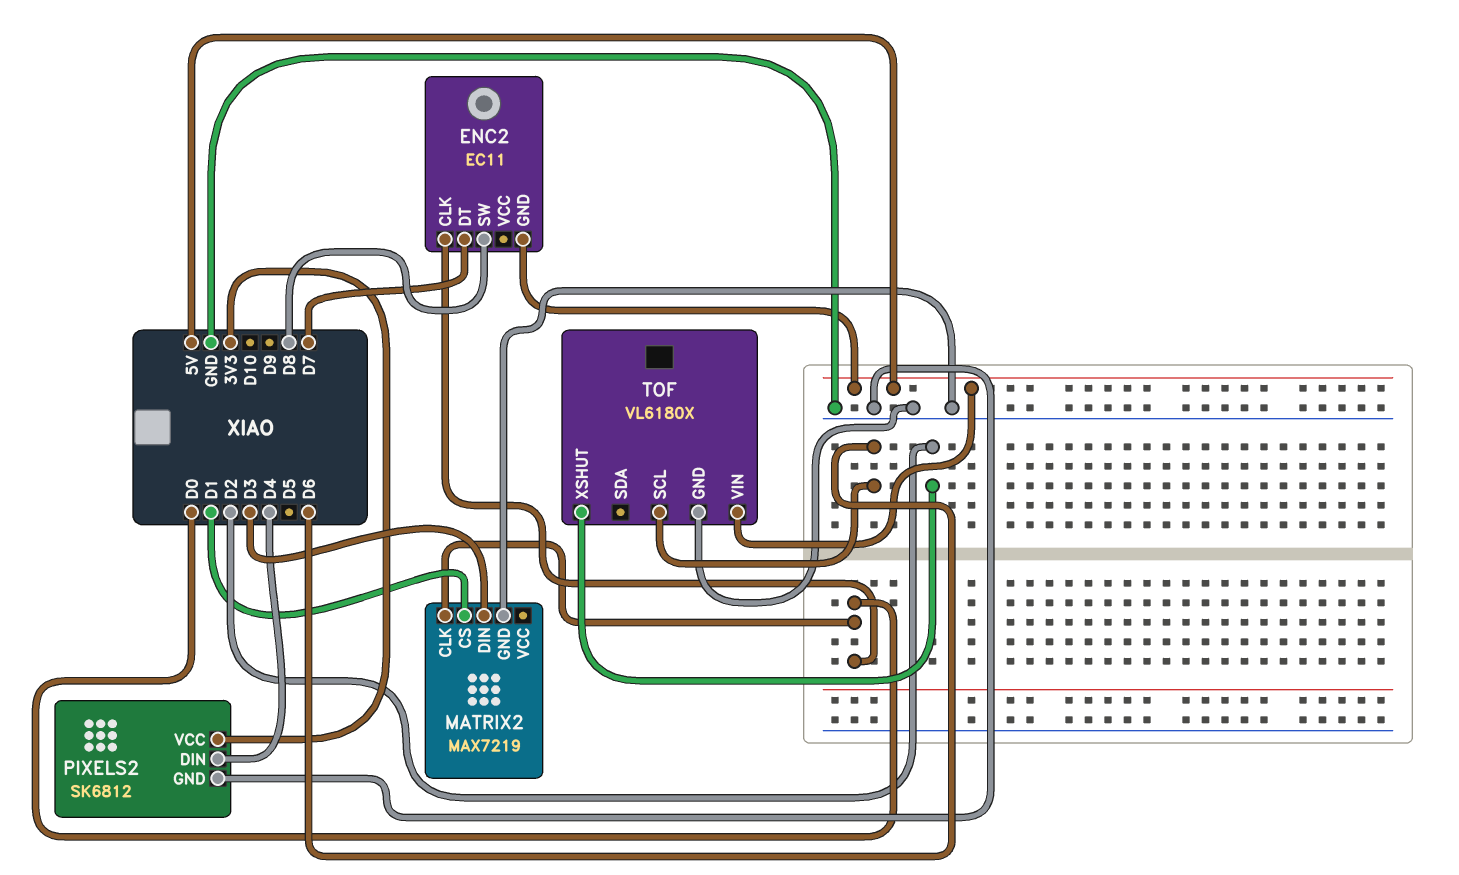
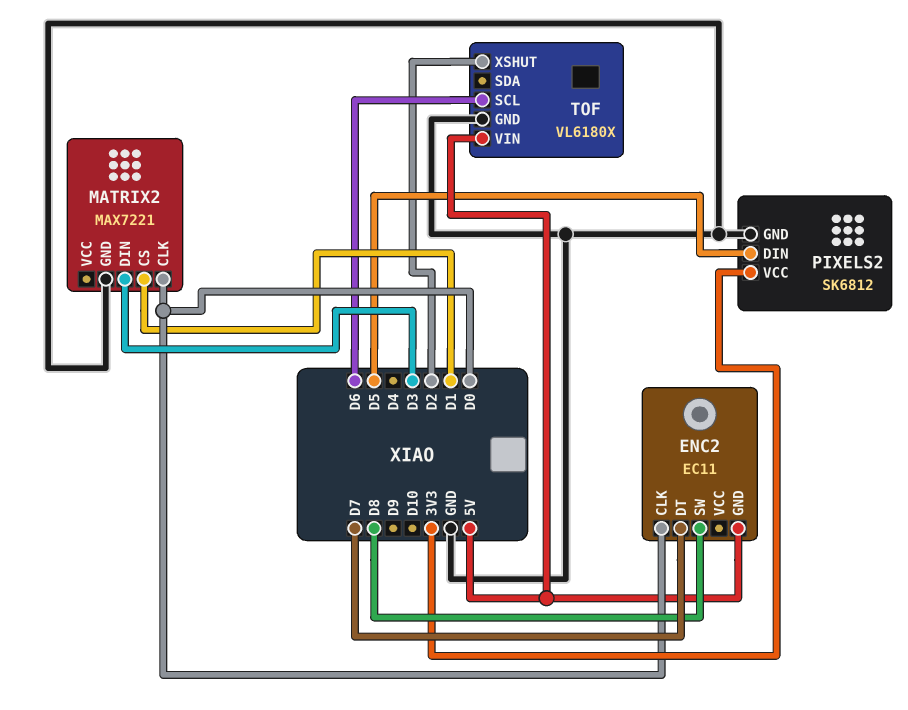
MATRIX2: MAX7219 -> MAX7221
PIXELS2 pin DIN: D4 -> D5

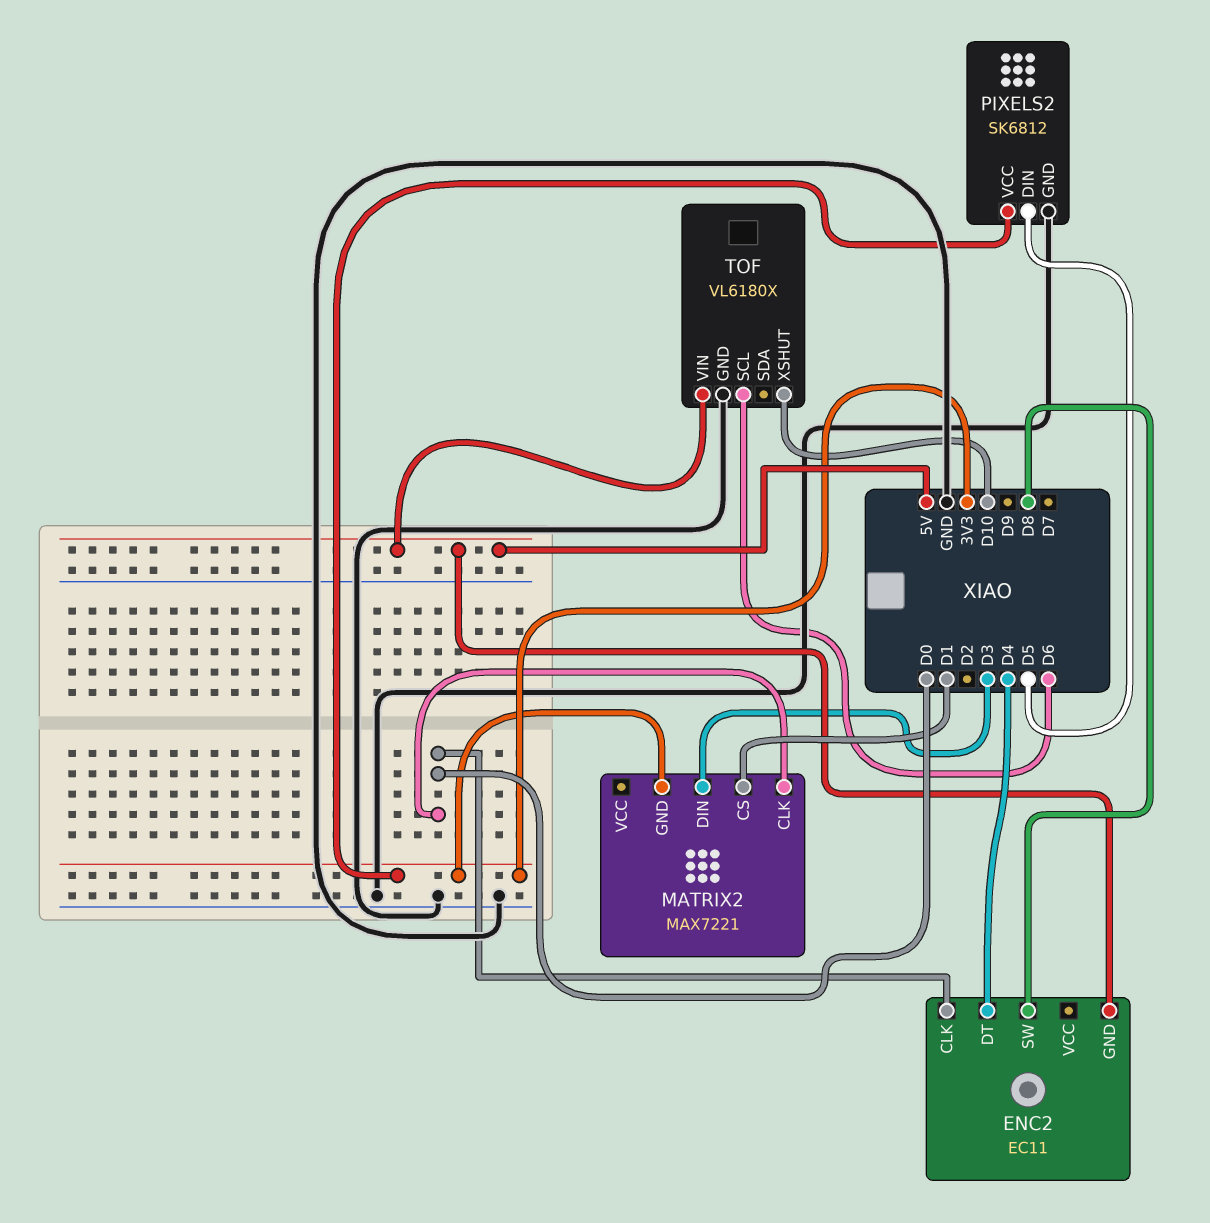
ENC2 pin DT: D7 -> D4
MATRIX2 pin GND: GND -> 3V3
TOF pin XSHUT: D2 -> D10

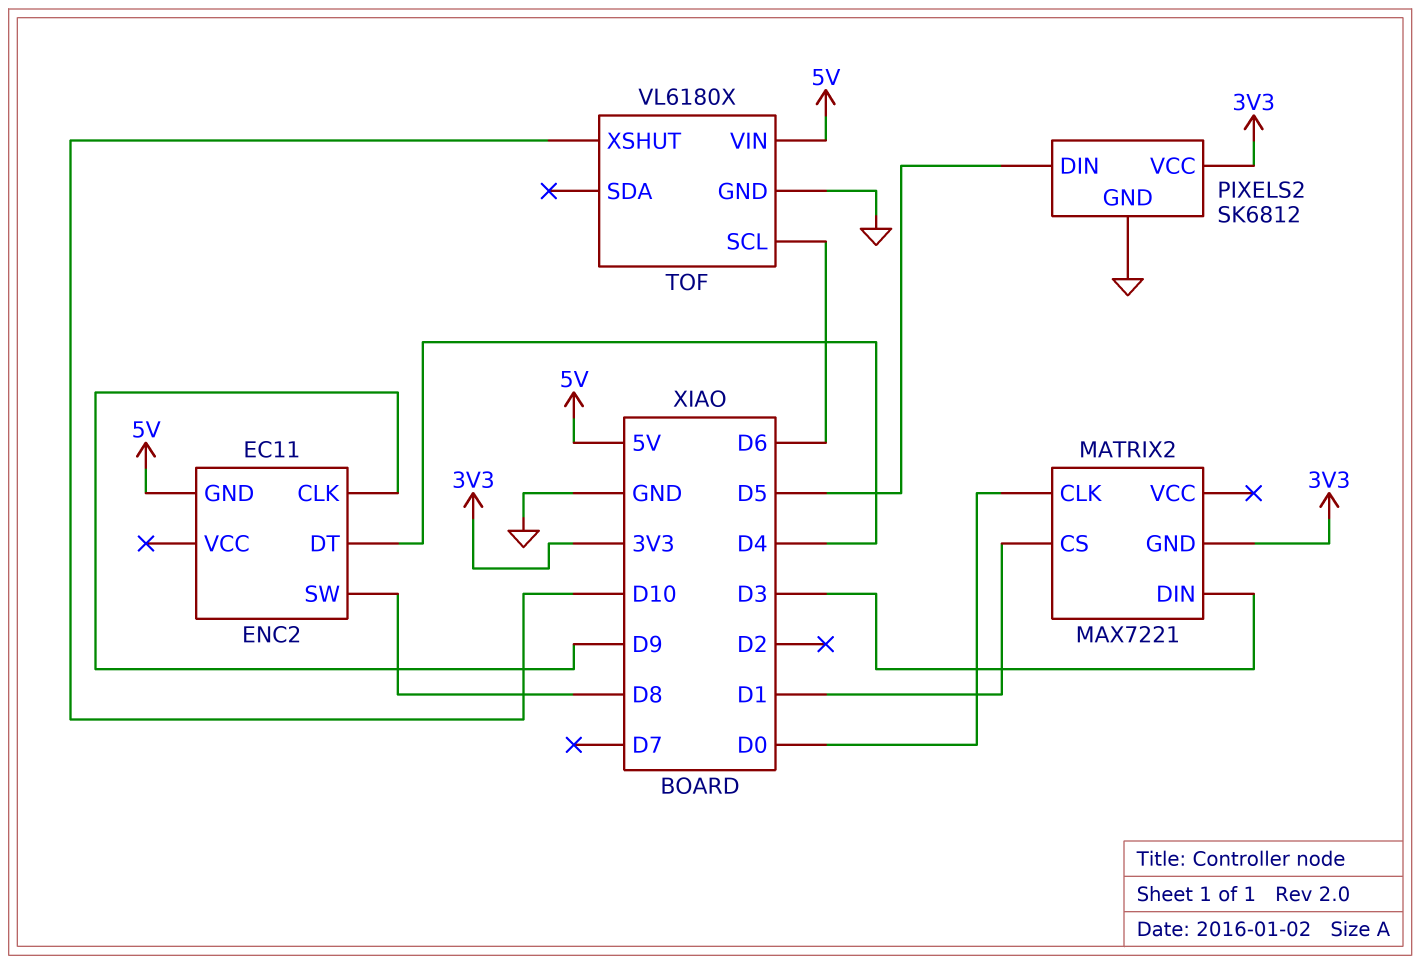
ENC2 pin CLK: D0 -> D9

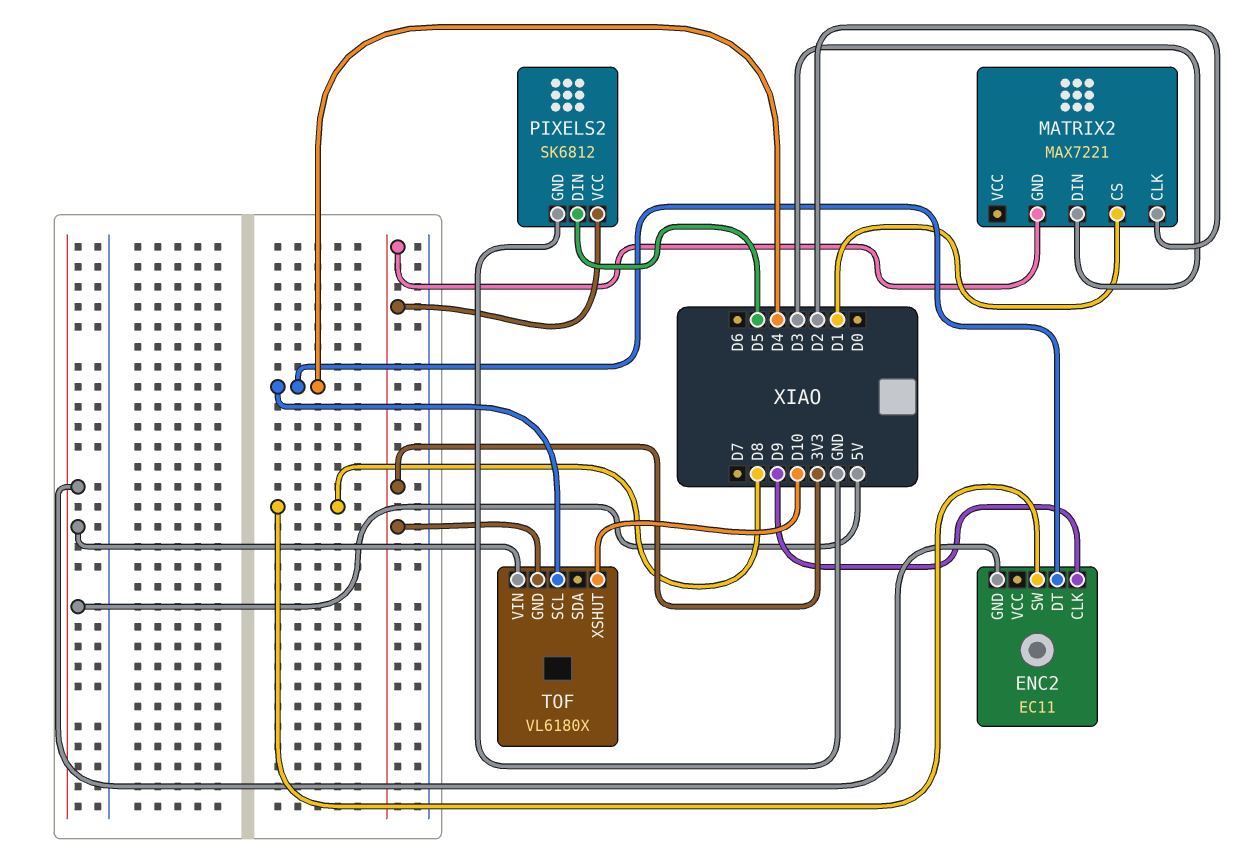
MATRIX2 pin CLK: D0 -> D2
TOF pin GND: GND -> 3V3
TOF pin SCL: D6 -> D4

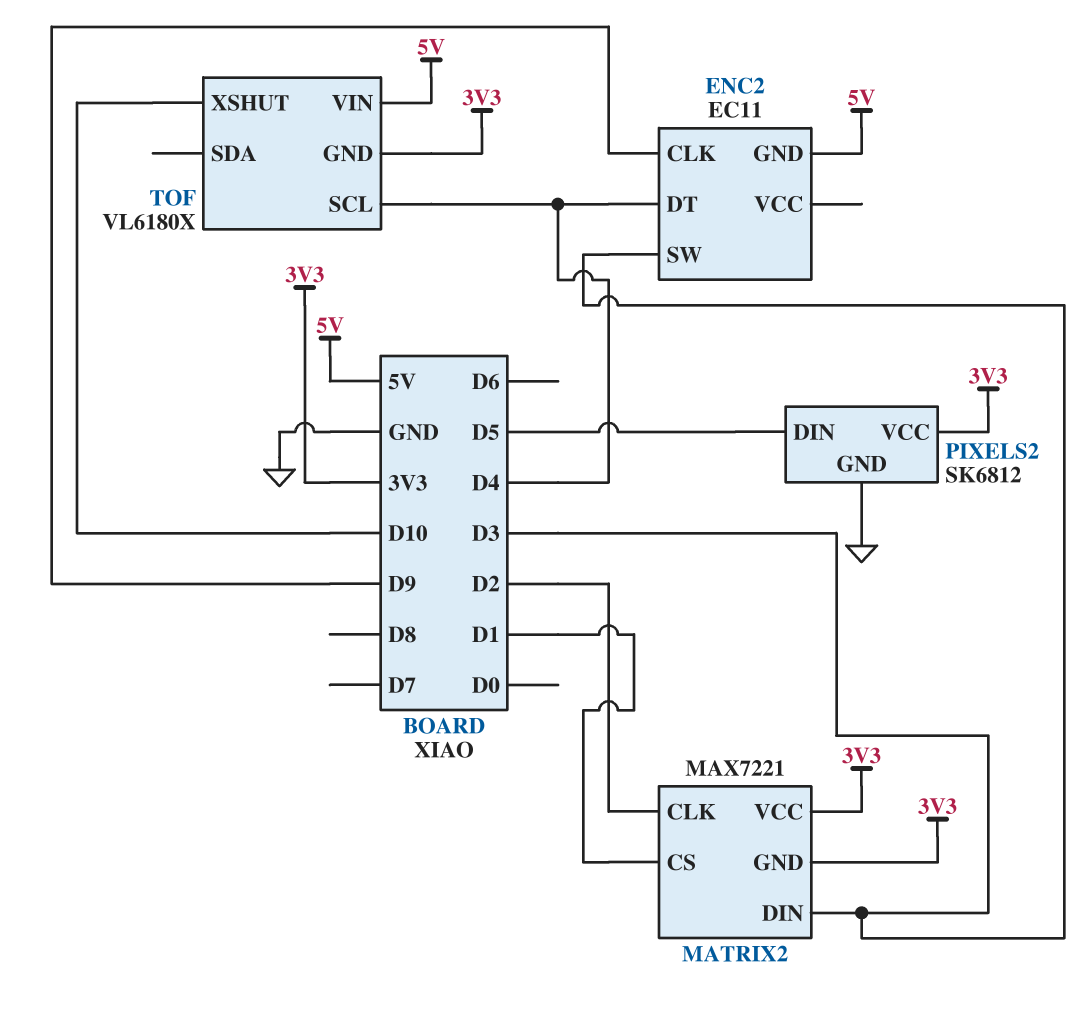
ENC2 pin SW: D8 -> D3
MATRIX2 pin VCC: none -> 3V3

